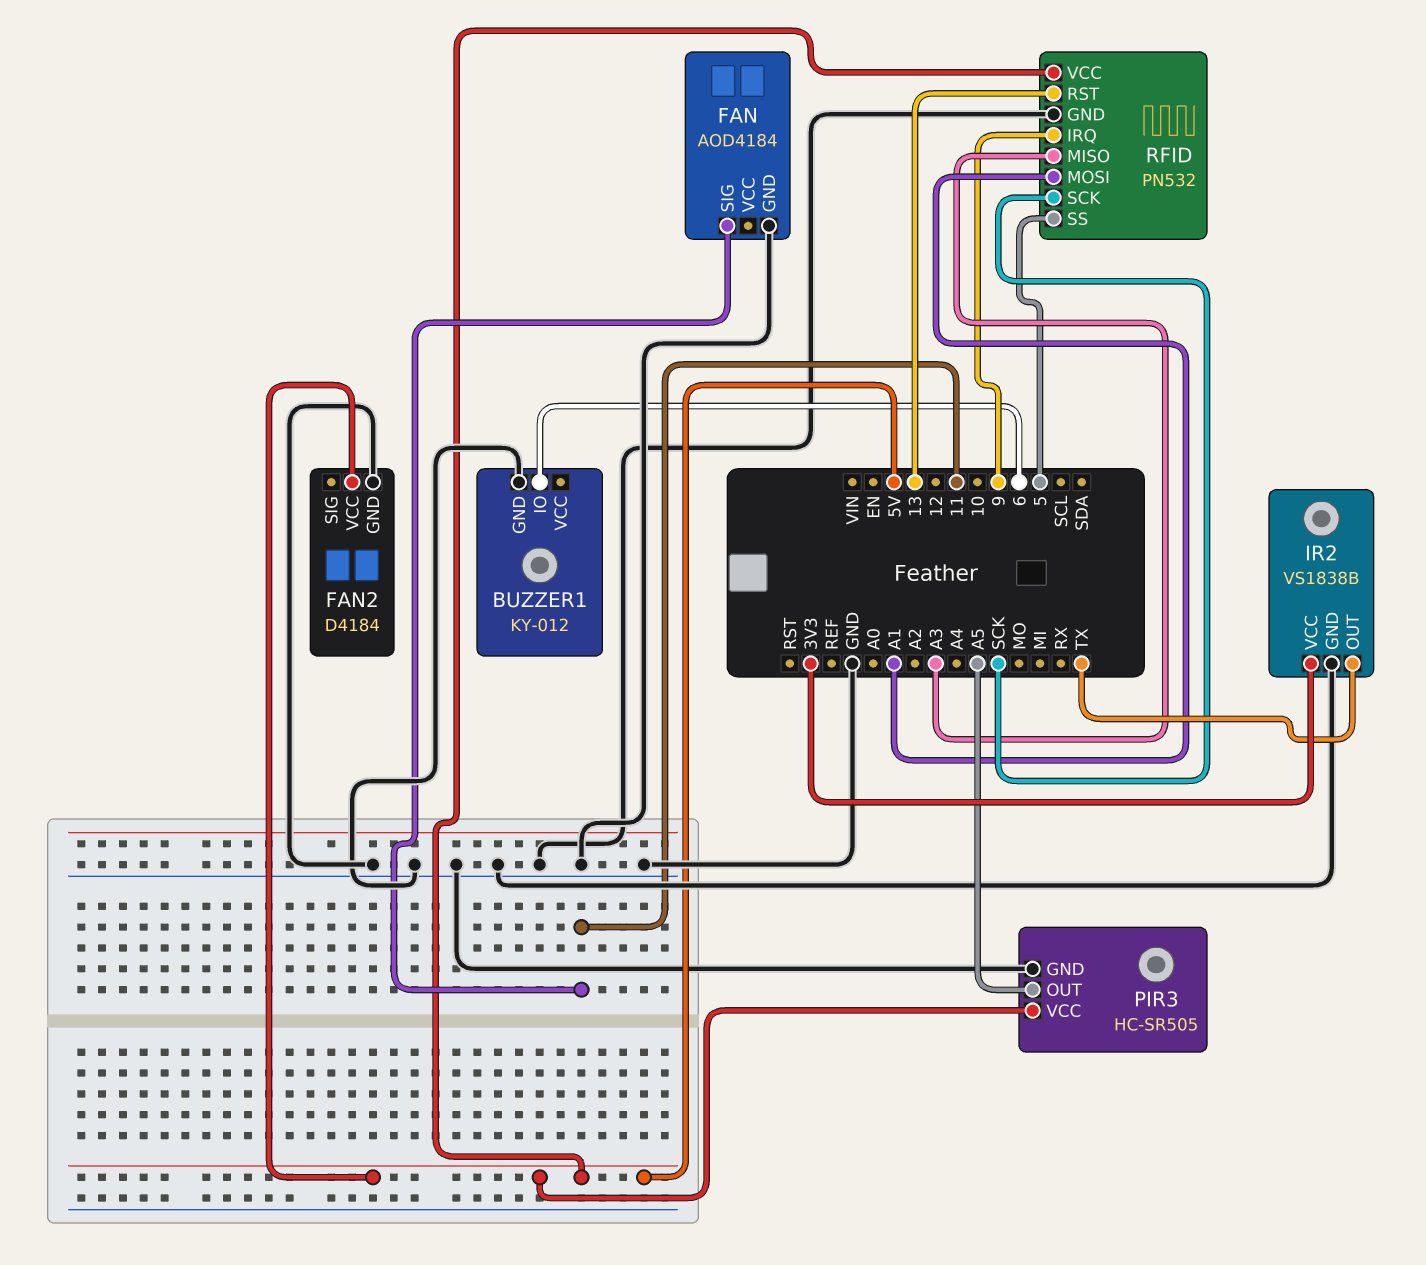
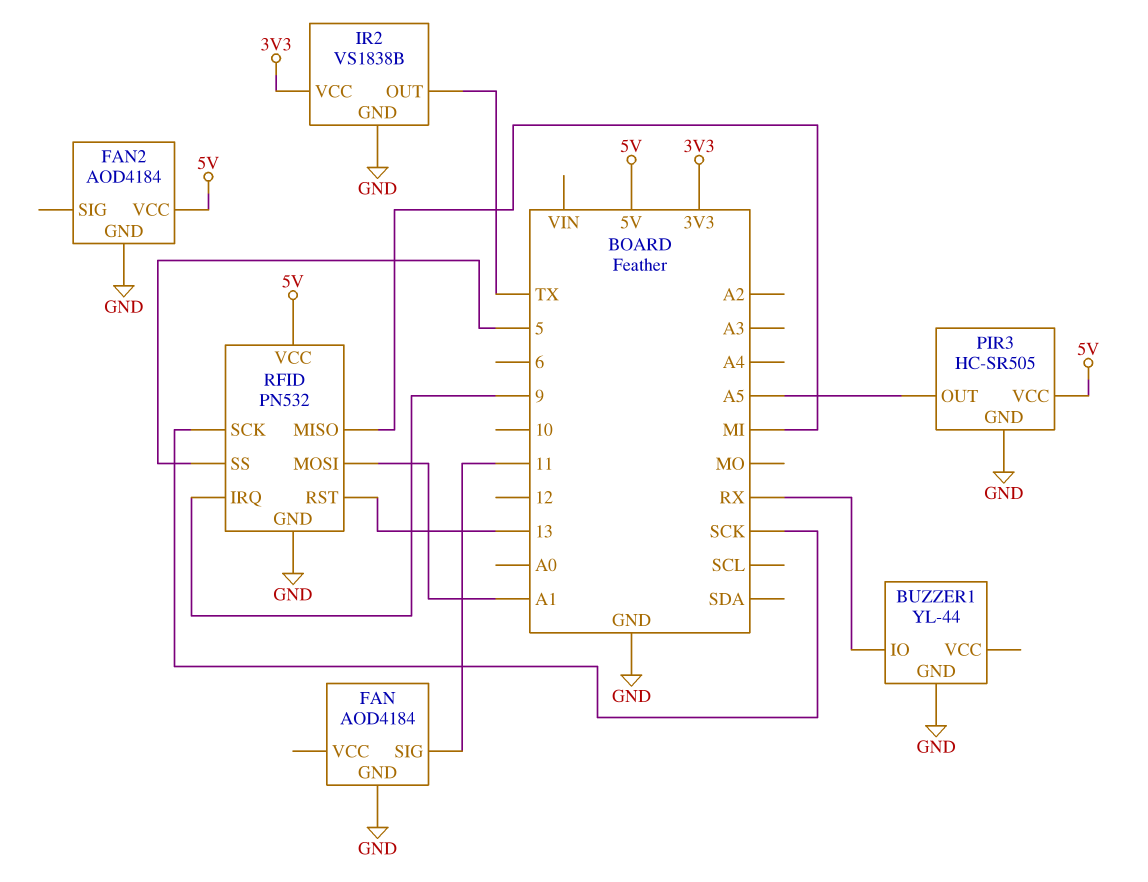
BUZZER1: KY-012 -> YL-44
BUZZER1 pin IO: 6 -> RX
FAN2: D4184 -> AOD4184
RFID pin MISO: A3 -> MI

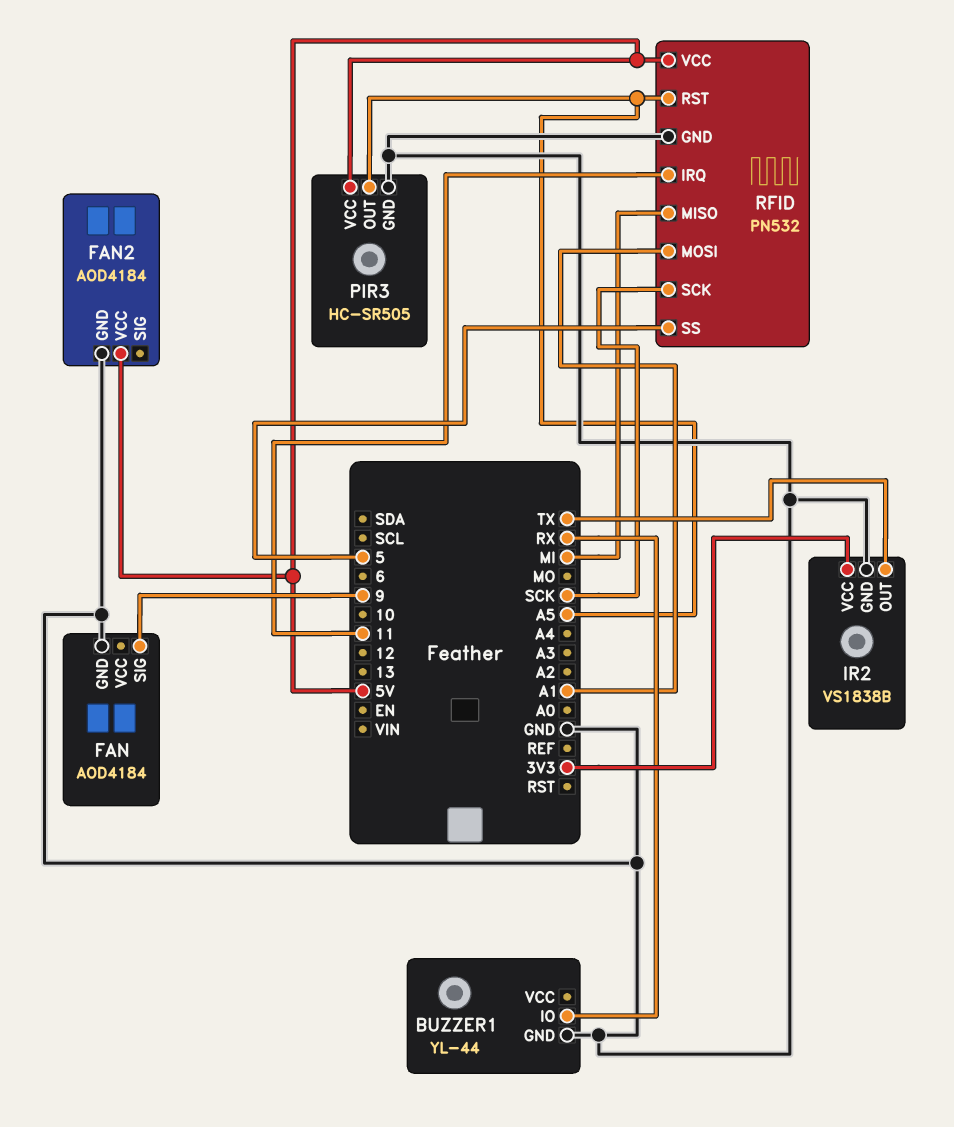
FAN pin SIG: 11 -> 9
RFID pin IRQ: 9 -> 11
RFID pin RST: 13 -> A5

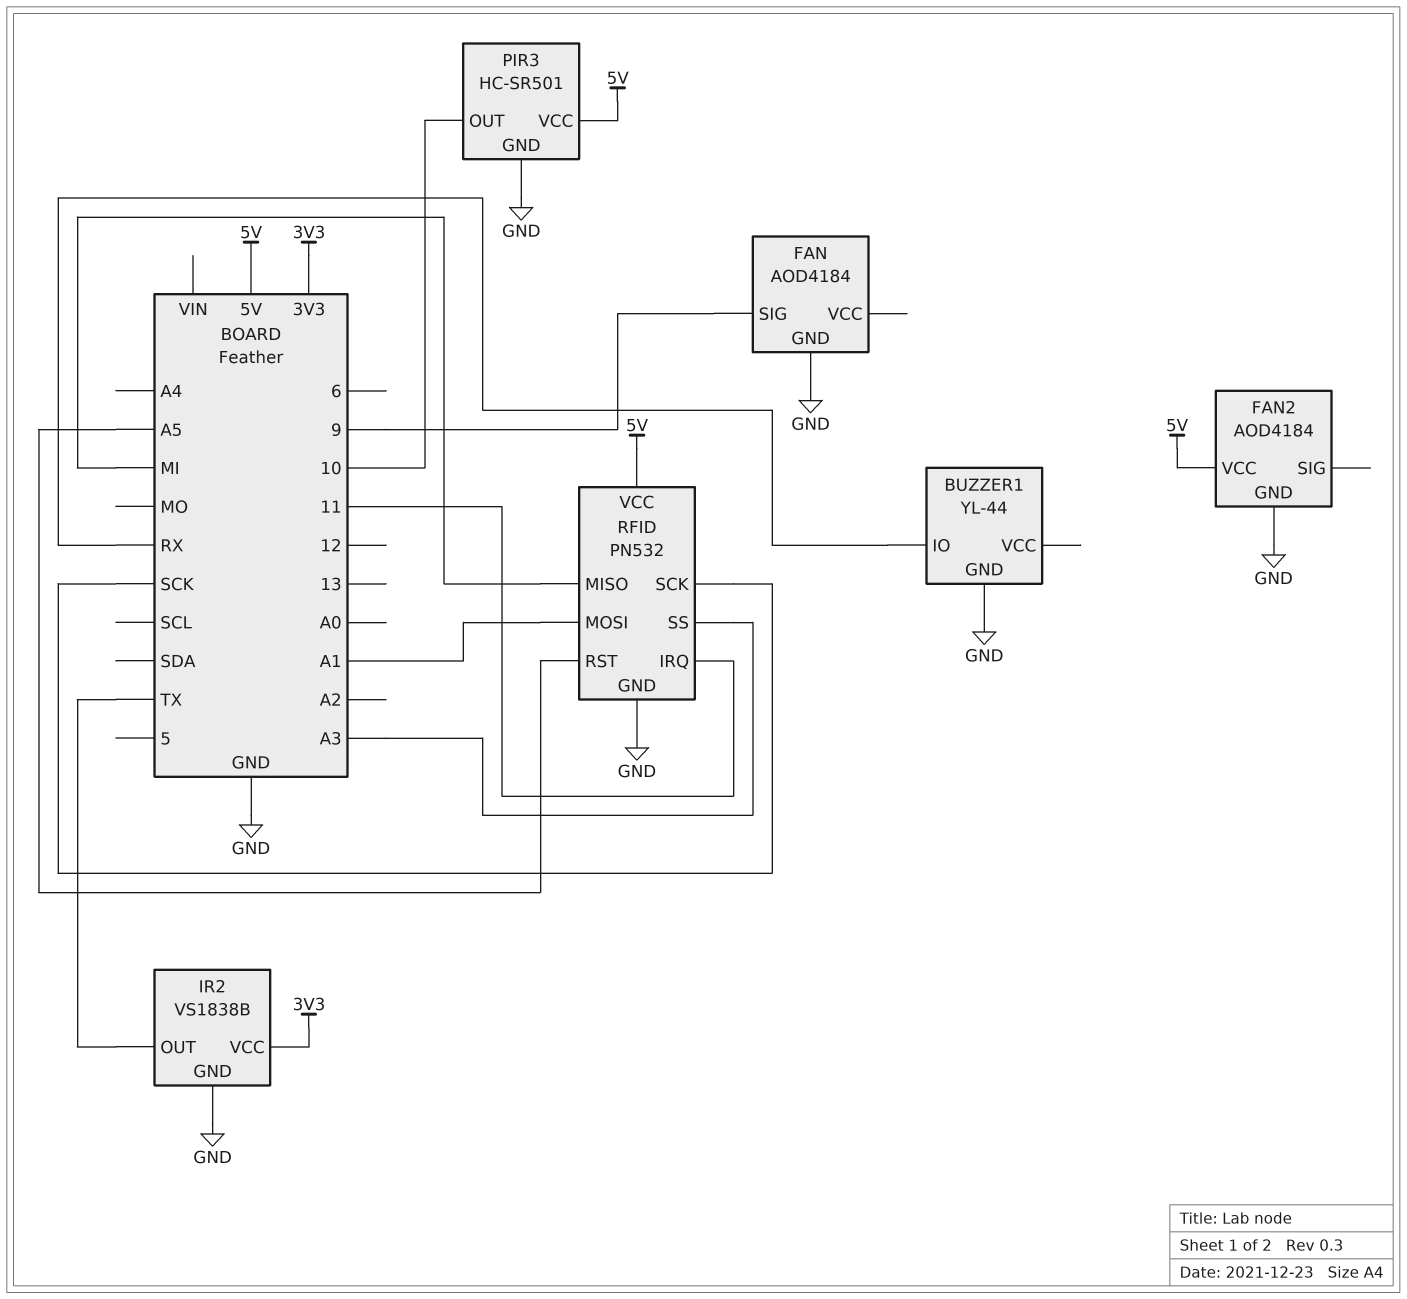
PIR3: HC-SR505 -> HC-SR501
PIR3 pin OUT: A5 -> 10
RFID pin SS: 5 -> A3

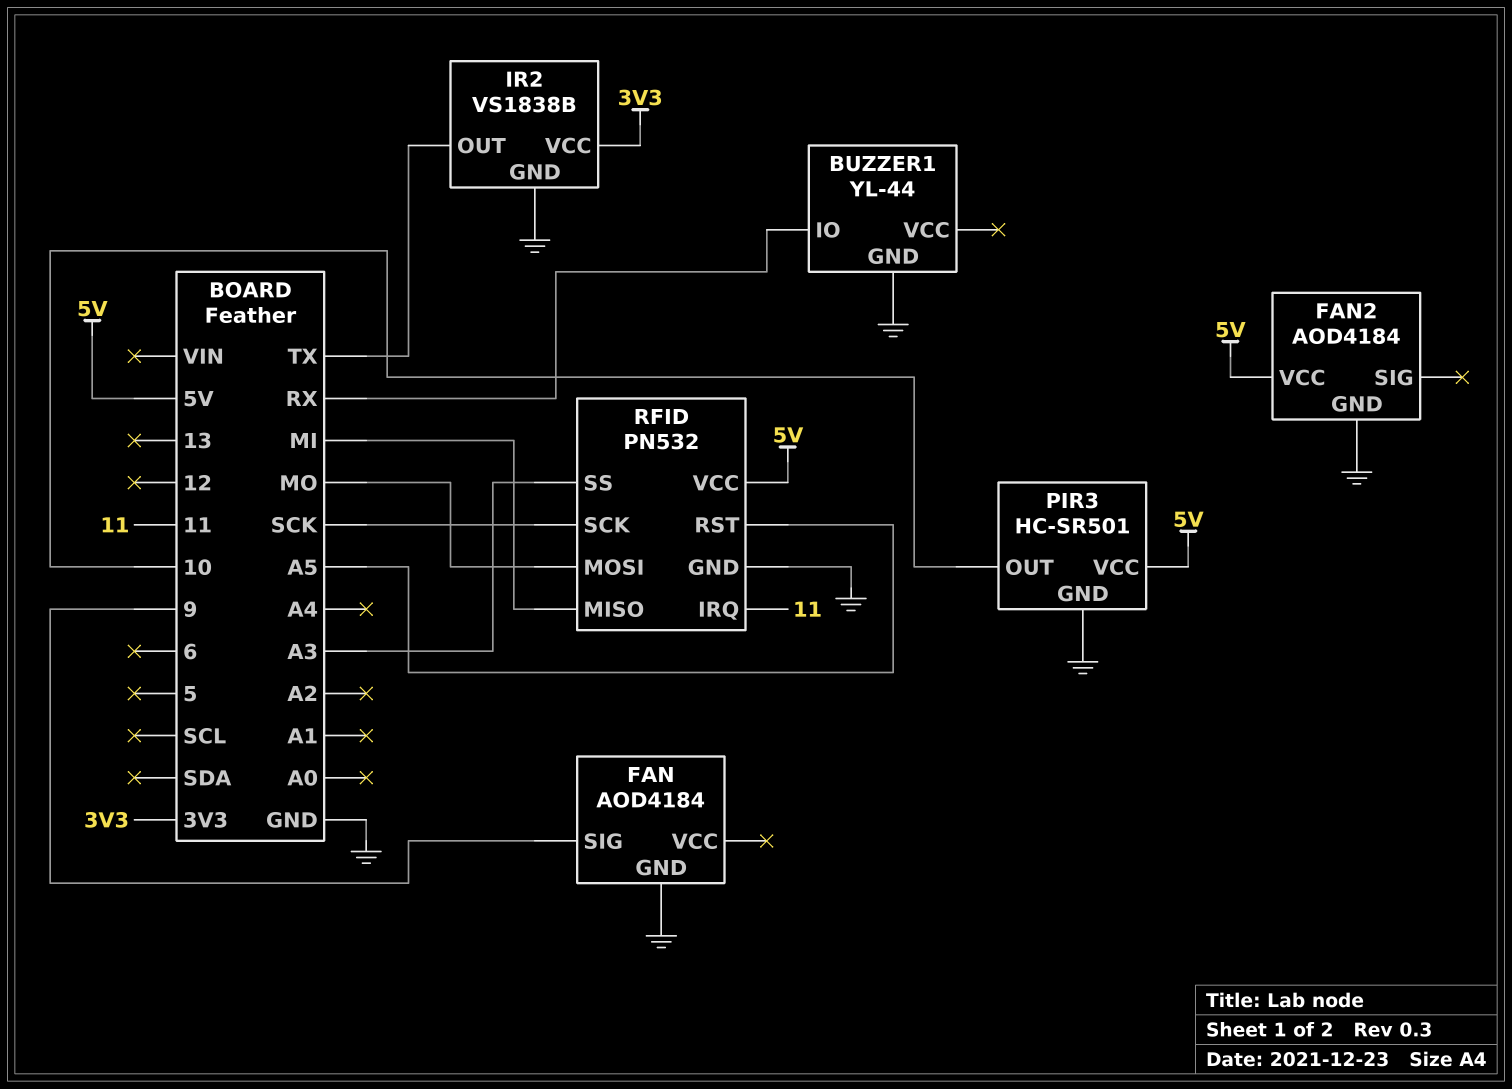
RFID pin MOSI: A1 -> MO

